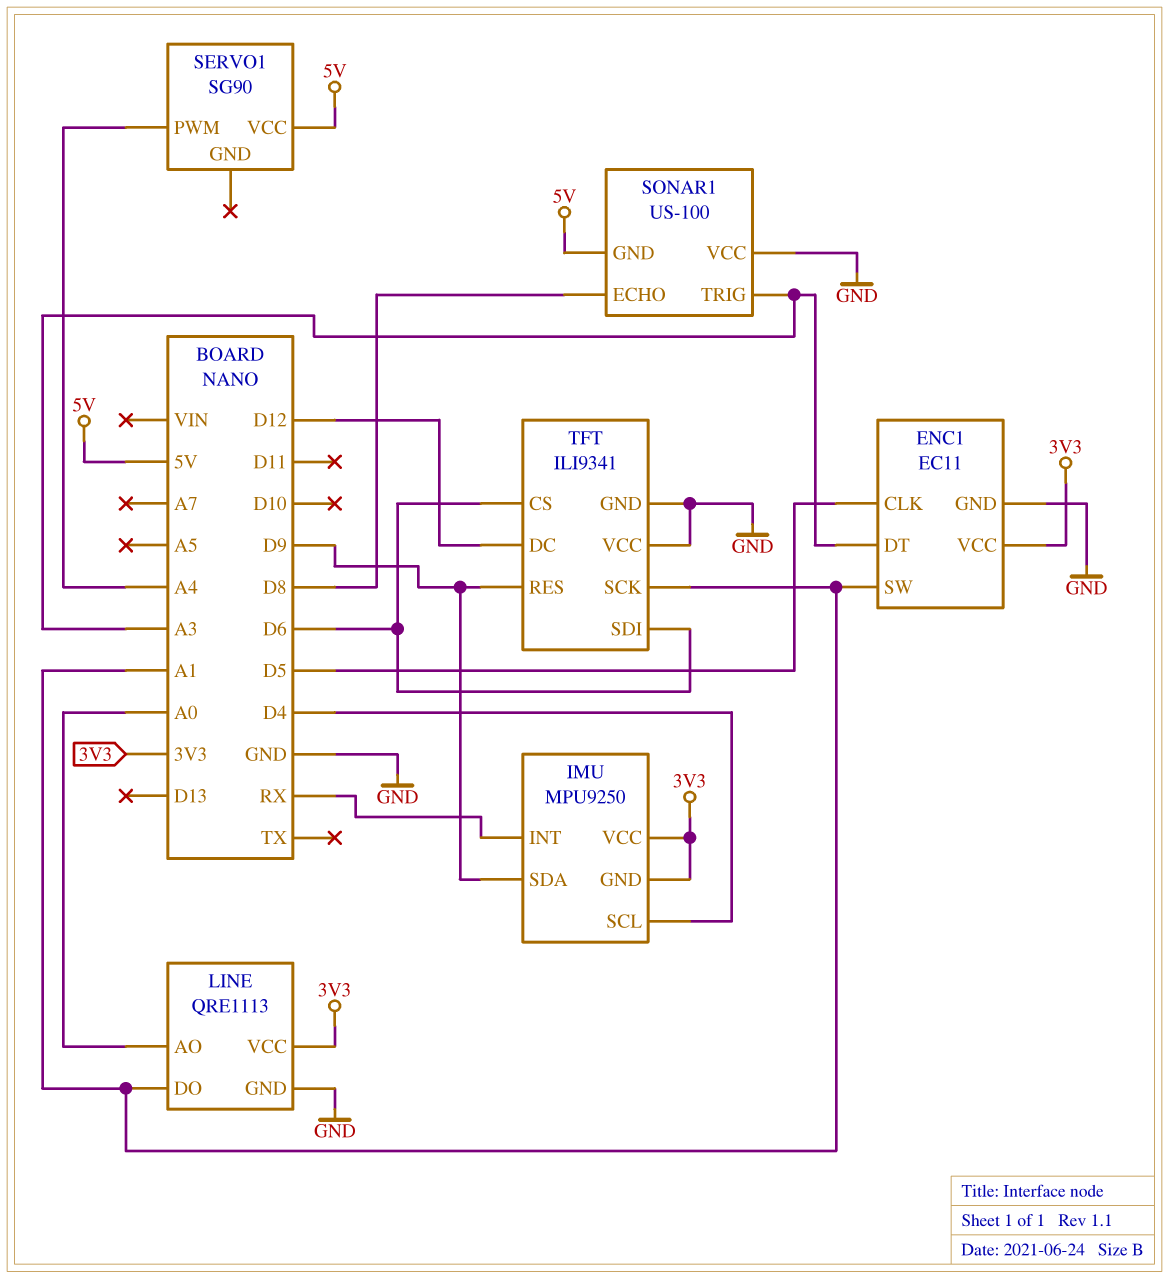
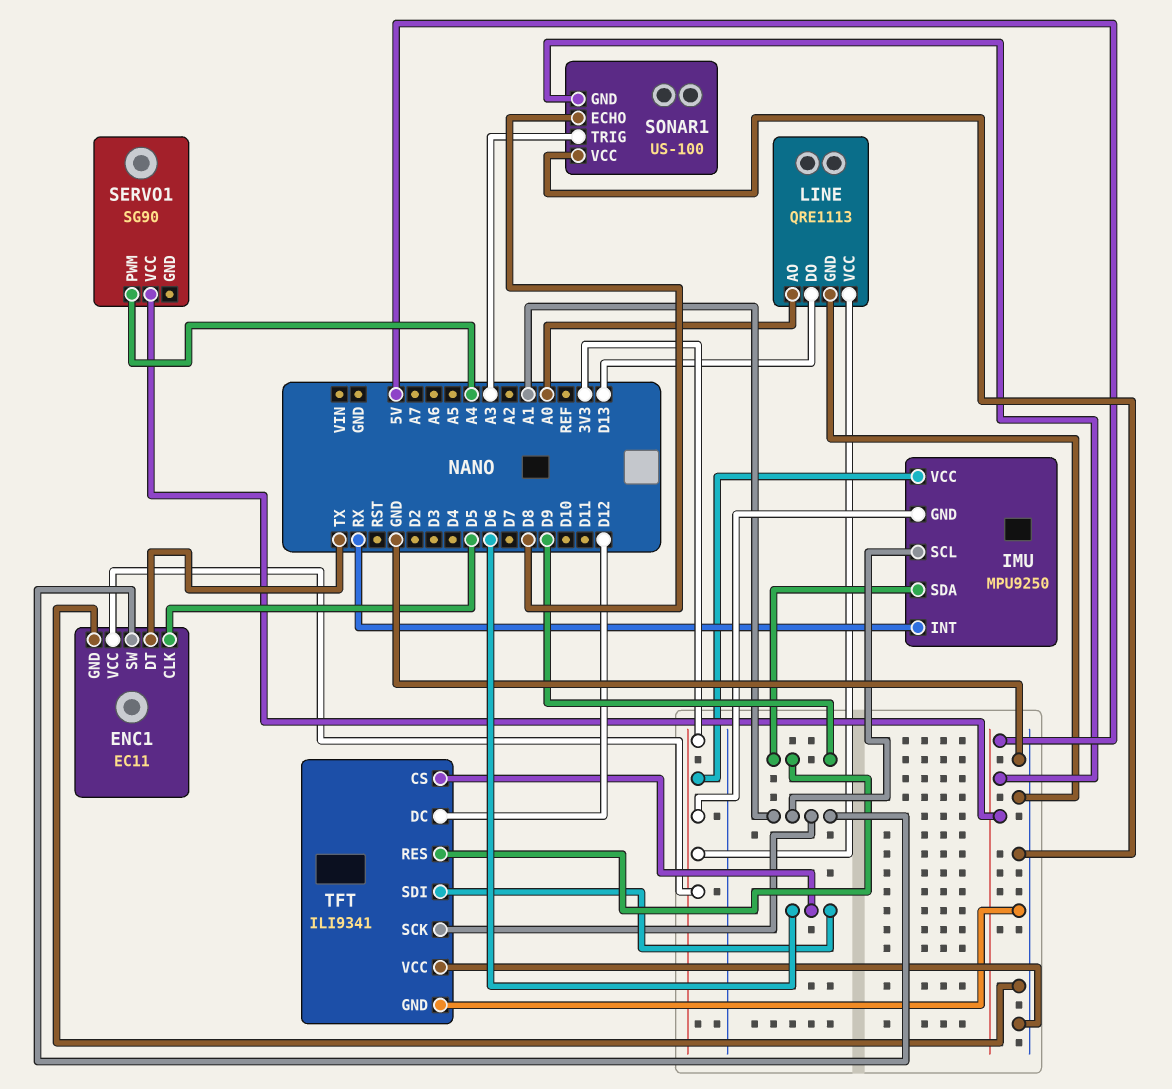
ENC1 pin DT: A3 -> TX
IMU pin SCL: D4 -> A1
LINE pin DO: A1 -> D13

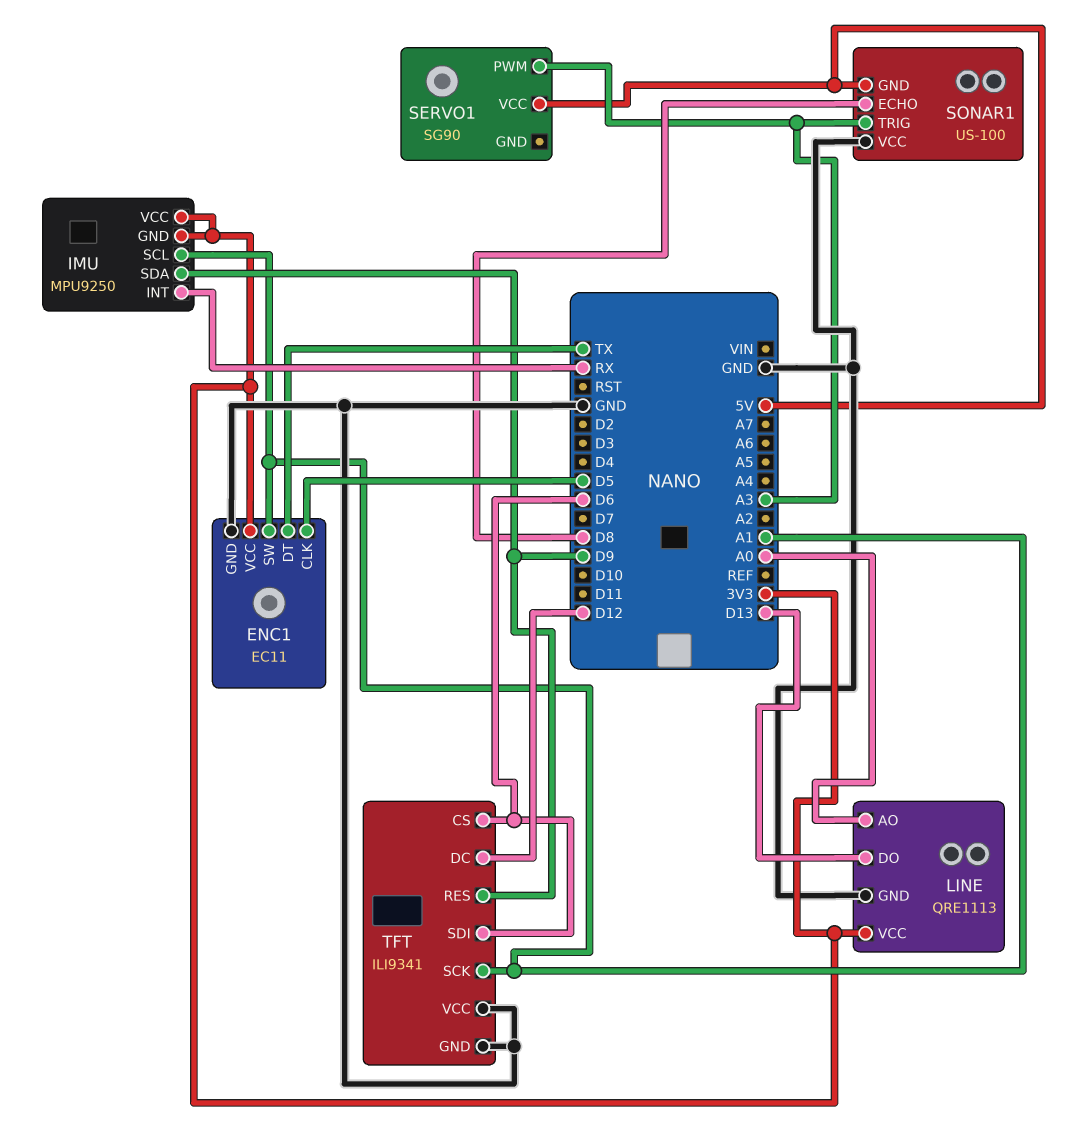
SERVO1 pin PWM: A4 -> A3

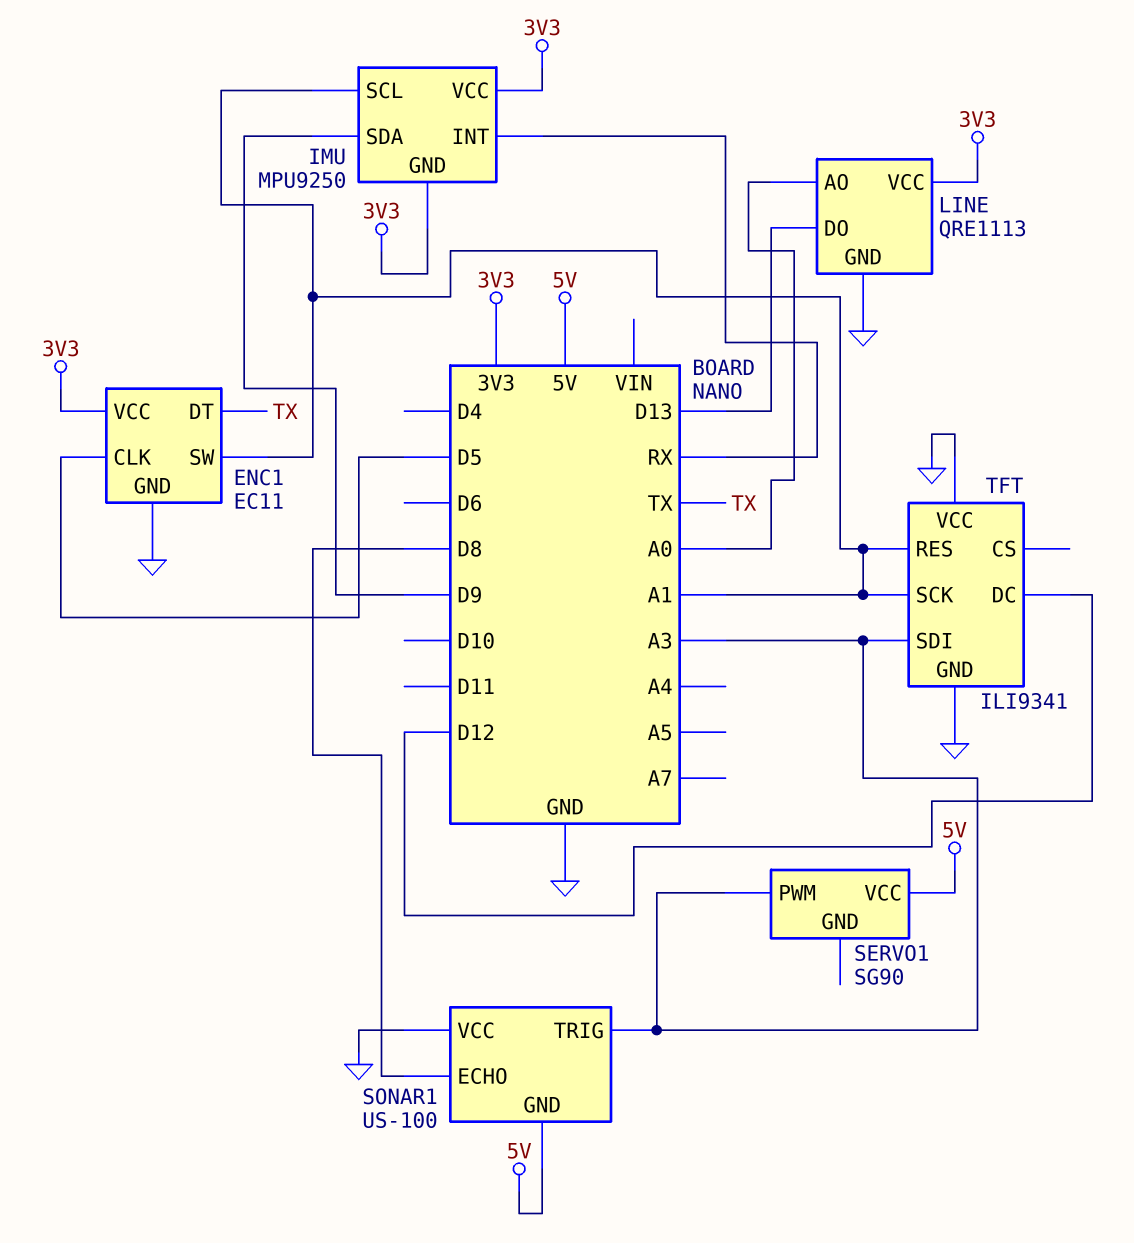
TFT pin CS: D6 -> none
TFT pin RES: D9 -> A1
TFT pin SDI: D6 -> A3

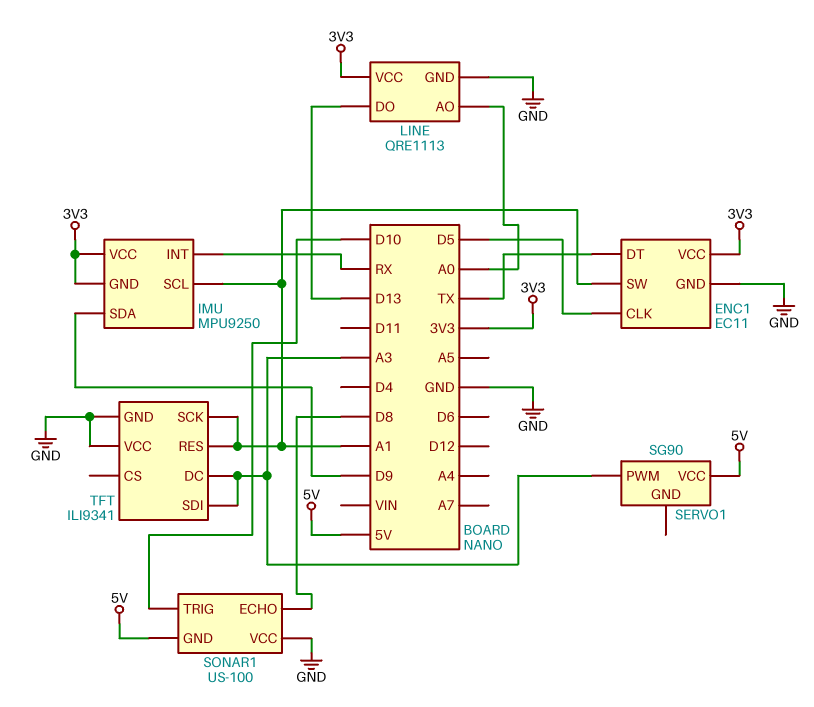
SONAR1 pin TRIG: A3 -> D10
TFT pin DC: D12 -> A3

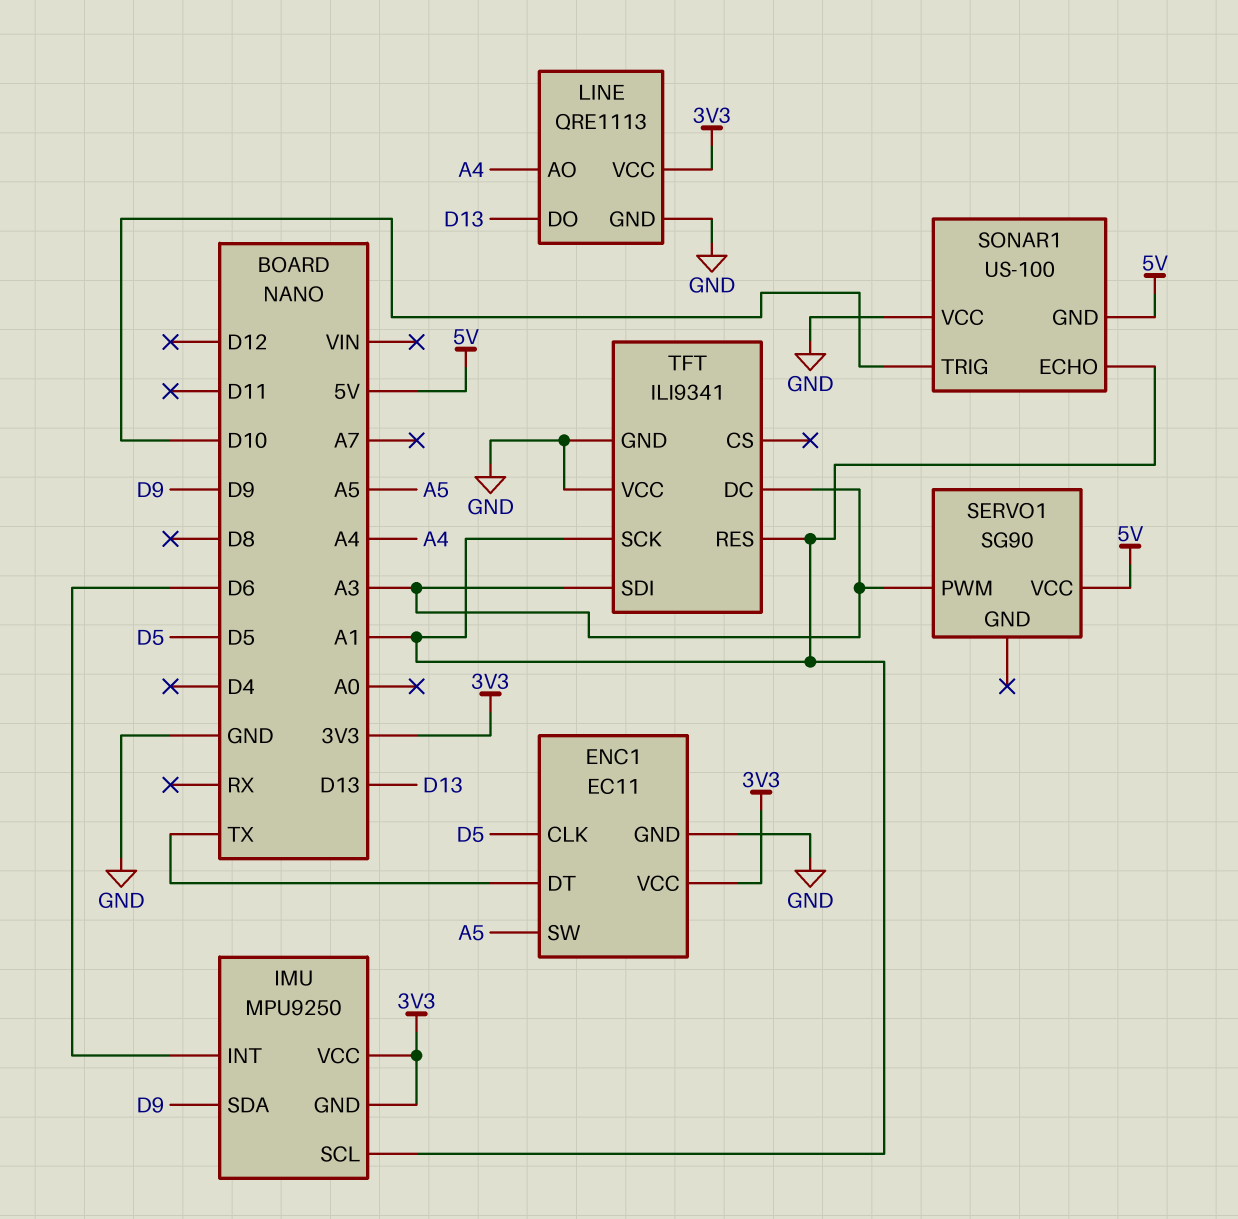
ENC1 pin SW: A1 -> A5
IMU pin INT: RX -> D6
LINE pin AO: A0 -> A4
SONAR1 pin ECHO: D8 -> A1

